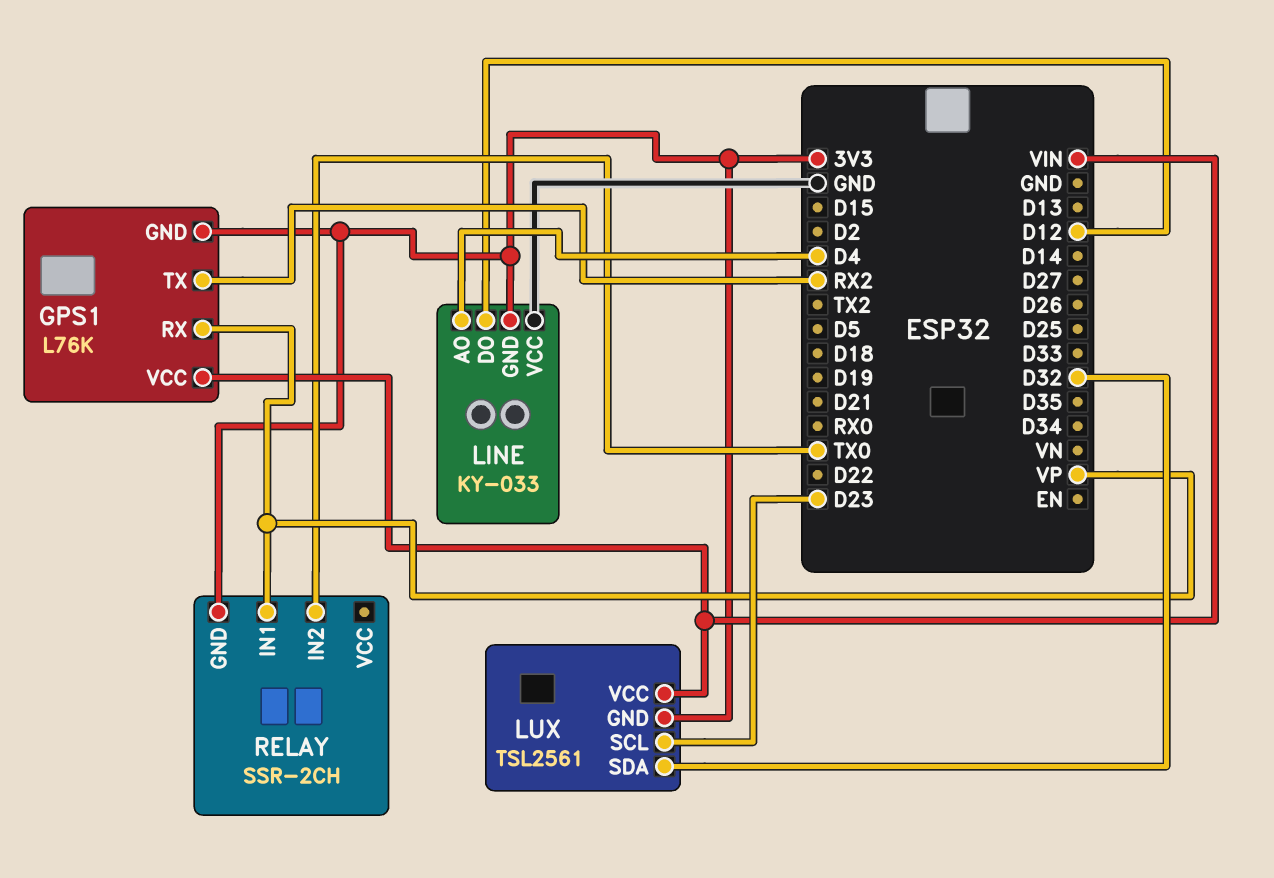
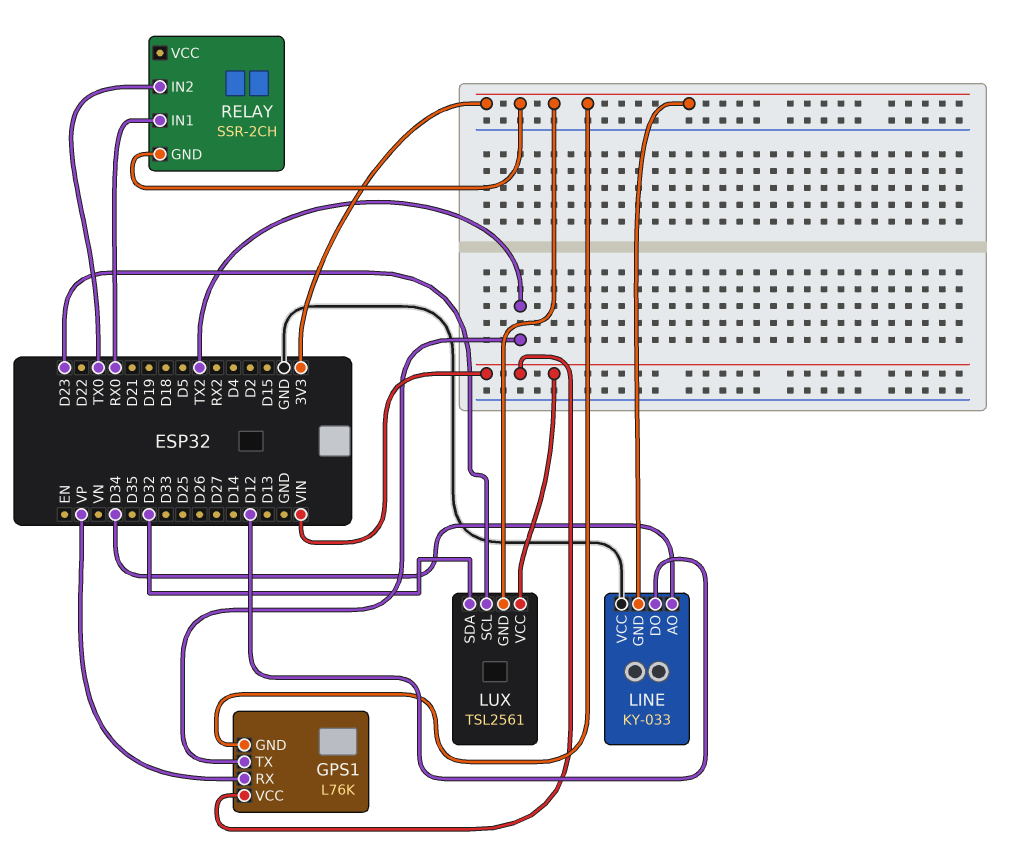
GPS1 pin TX: RX2 -> TX2
LINE pin AO: D4 -> D34
RELAY pin IN1: VP -> RX0

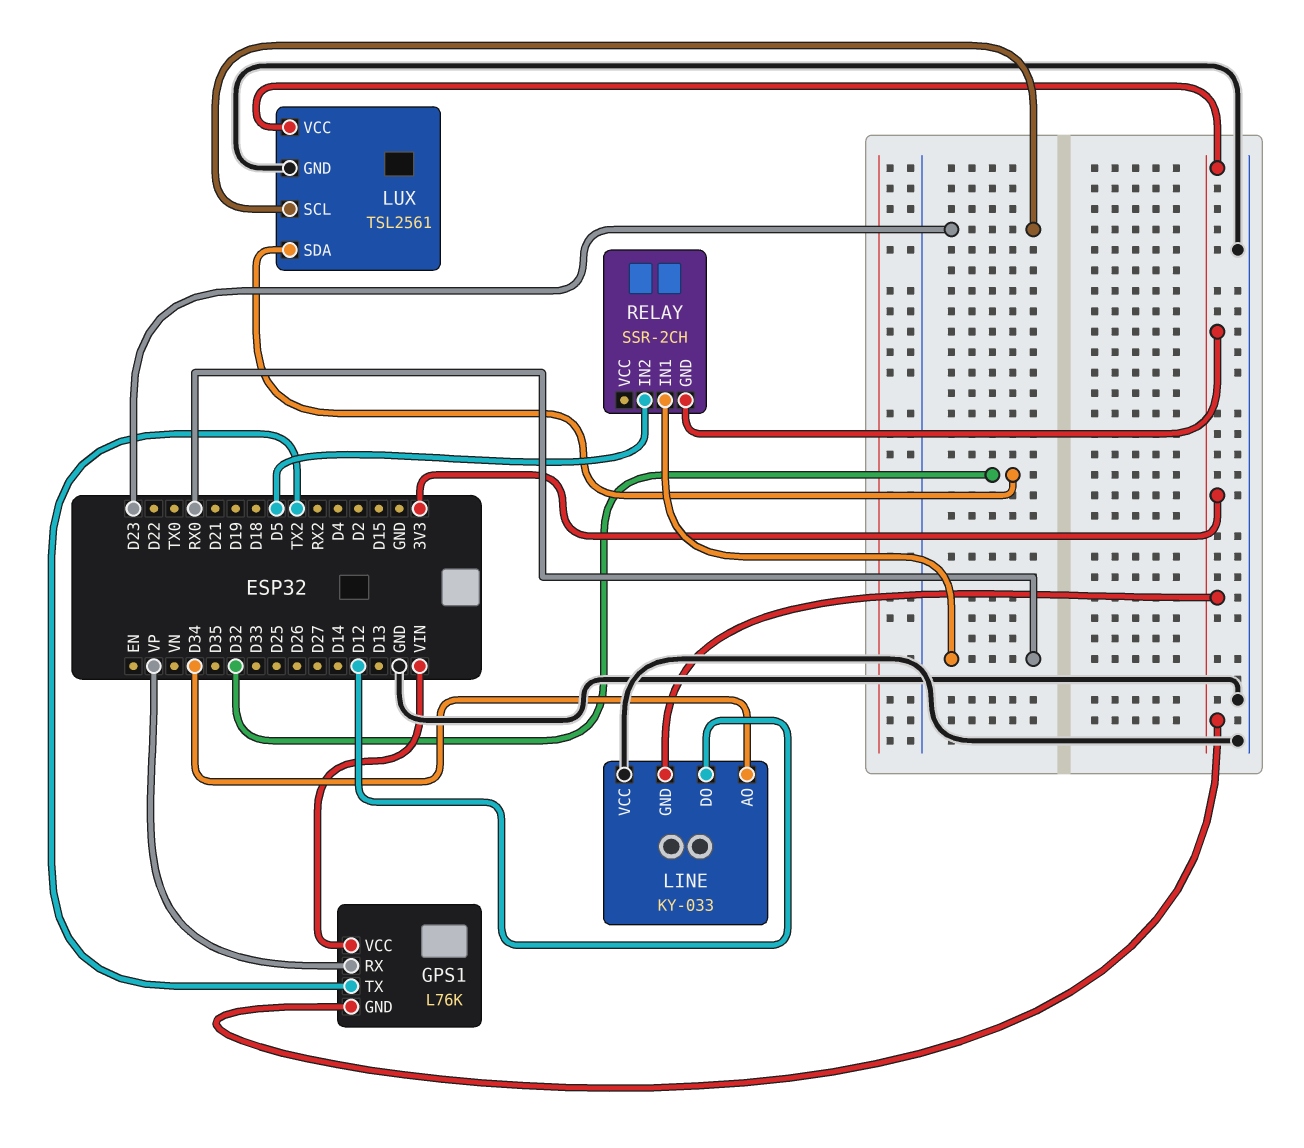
LUX pin GND: 3V3 -> GND
LUX pin VCC: VIN -> 3V3
RELAY pin IN2: TX0 -> D5

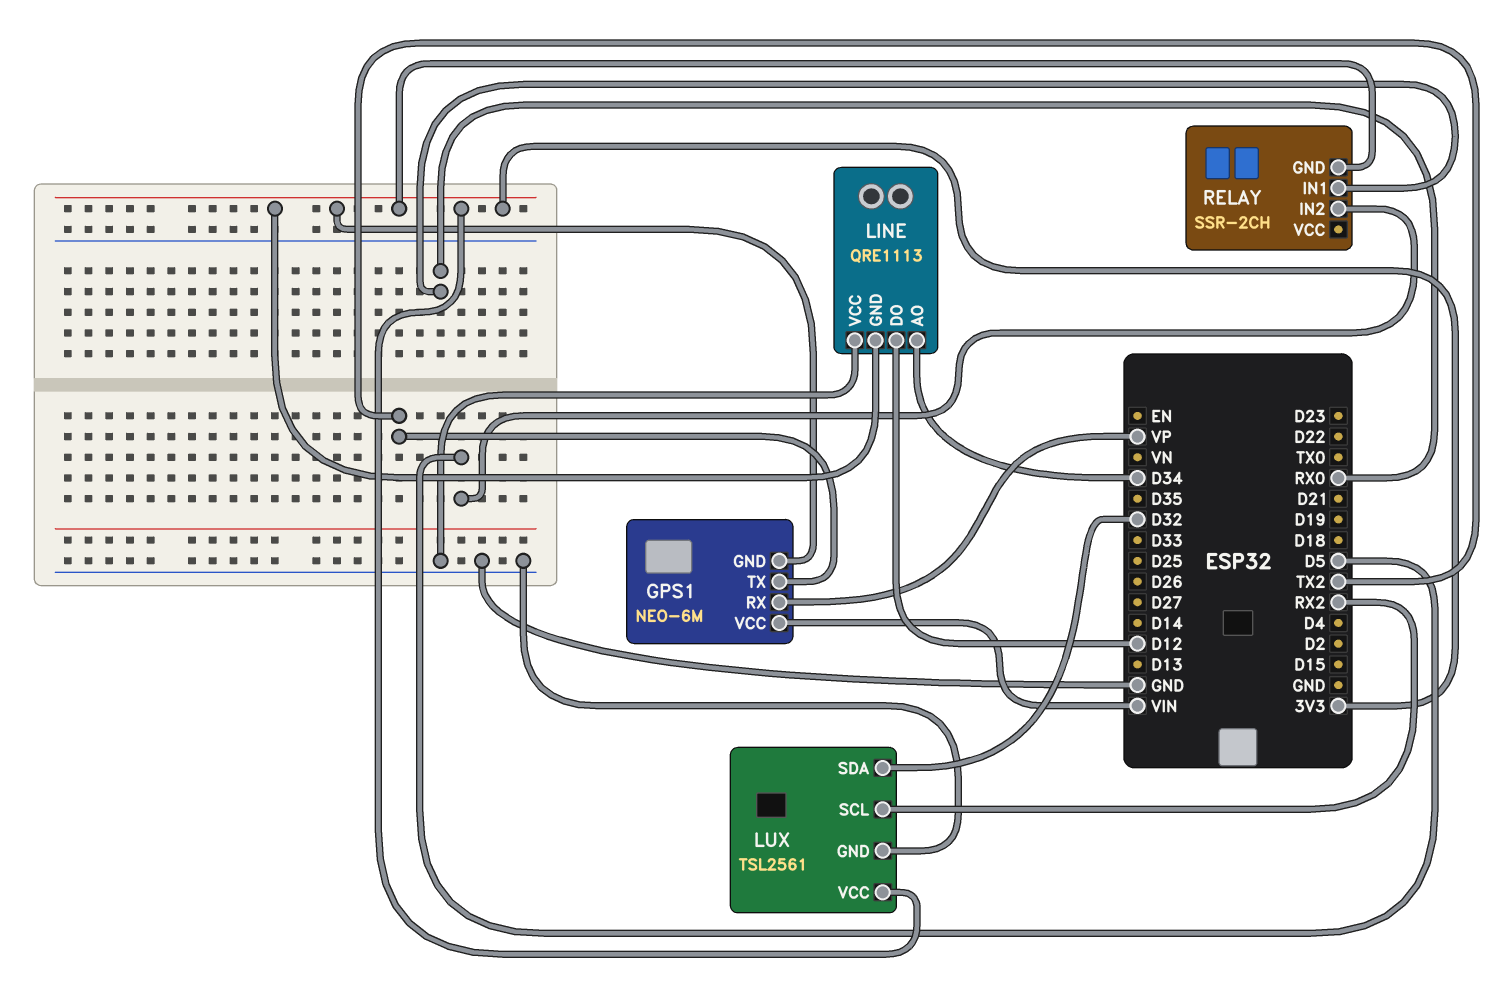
GPS1: L76K -> NEO-6M
LINE: KY-033 -> QRE1113
LUX pin SCL: D23 -> RX2

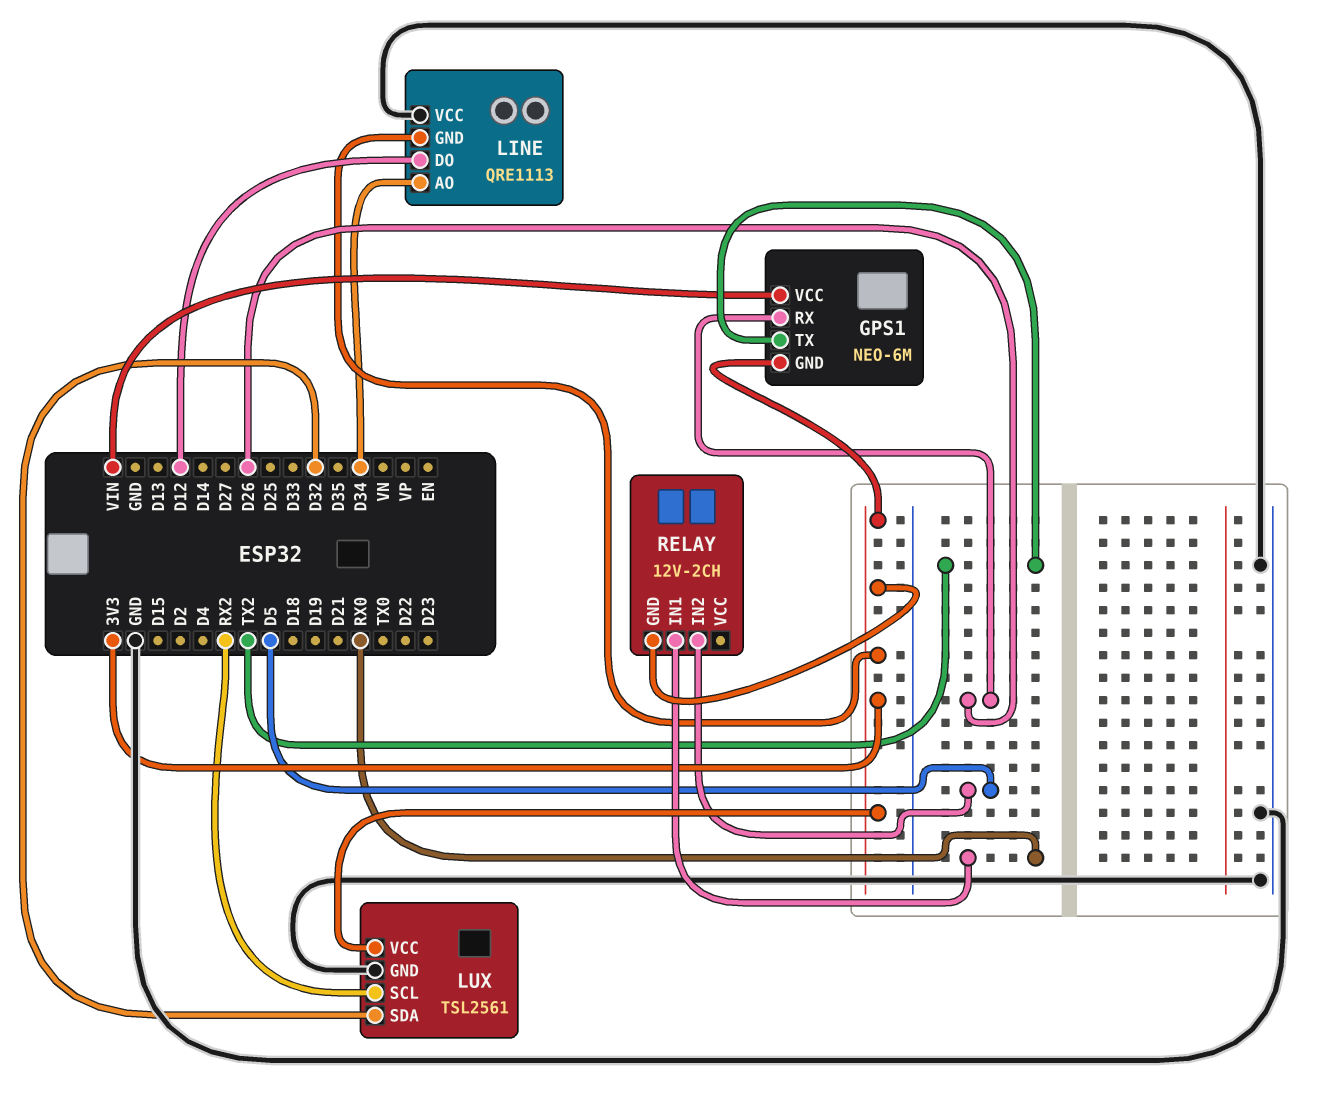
GPS1 pin RX: VP -> D26
RELAY: SSR-2CH -> 12V-2CH

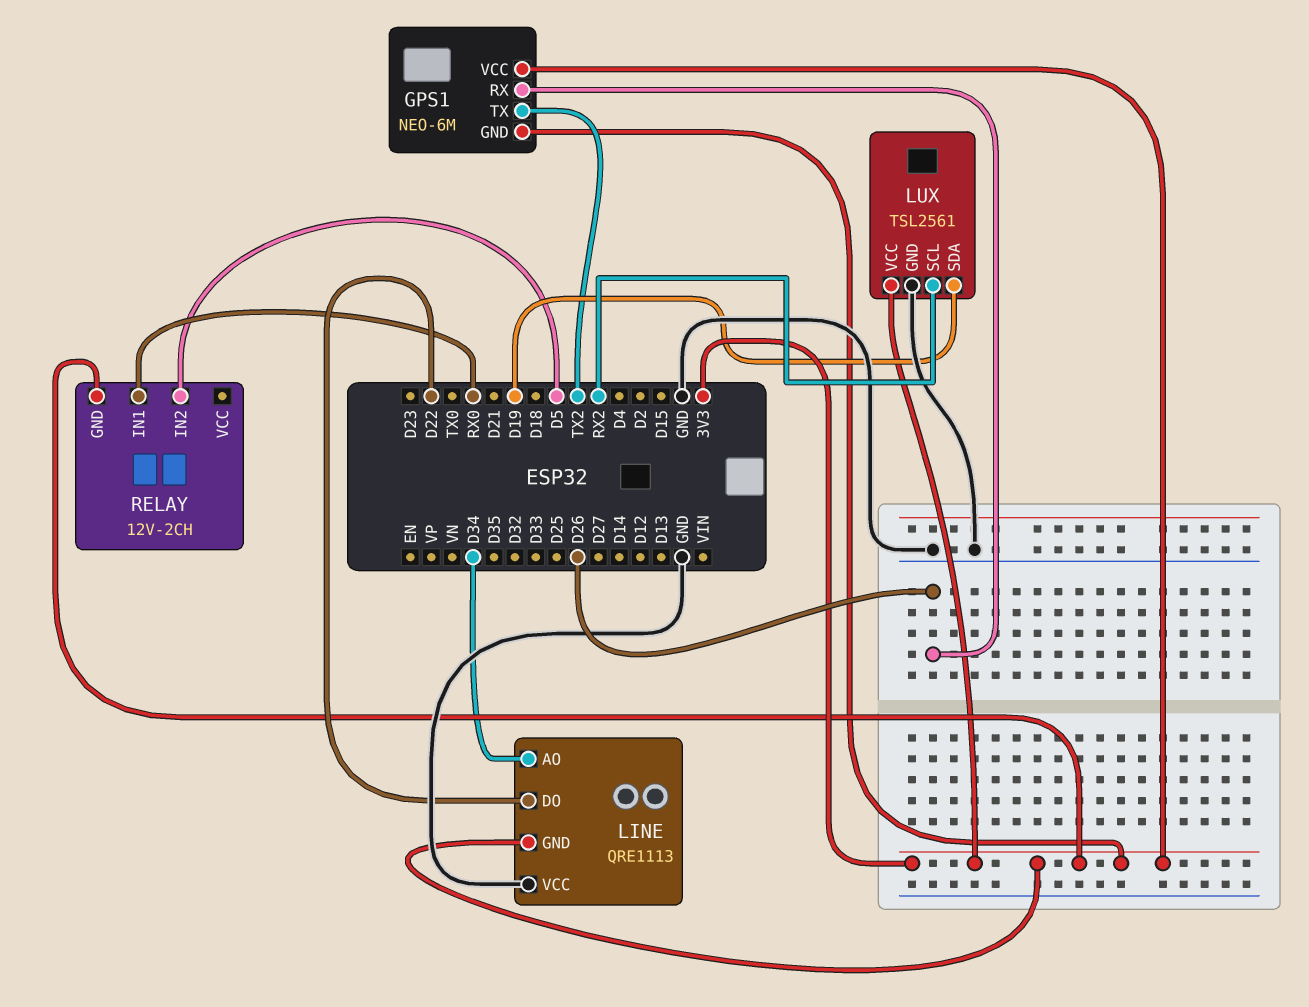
GPS1 pin VCC: VIN -> 3V3
LINE pin DO: D12 -> D22
LUX pin SDA: D32 -> D19

